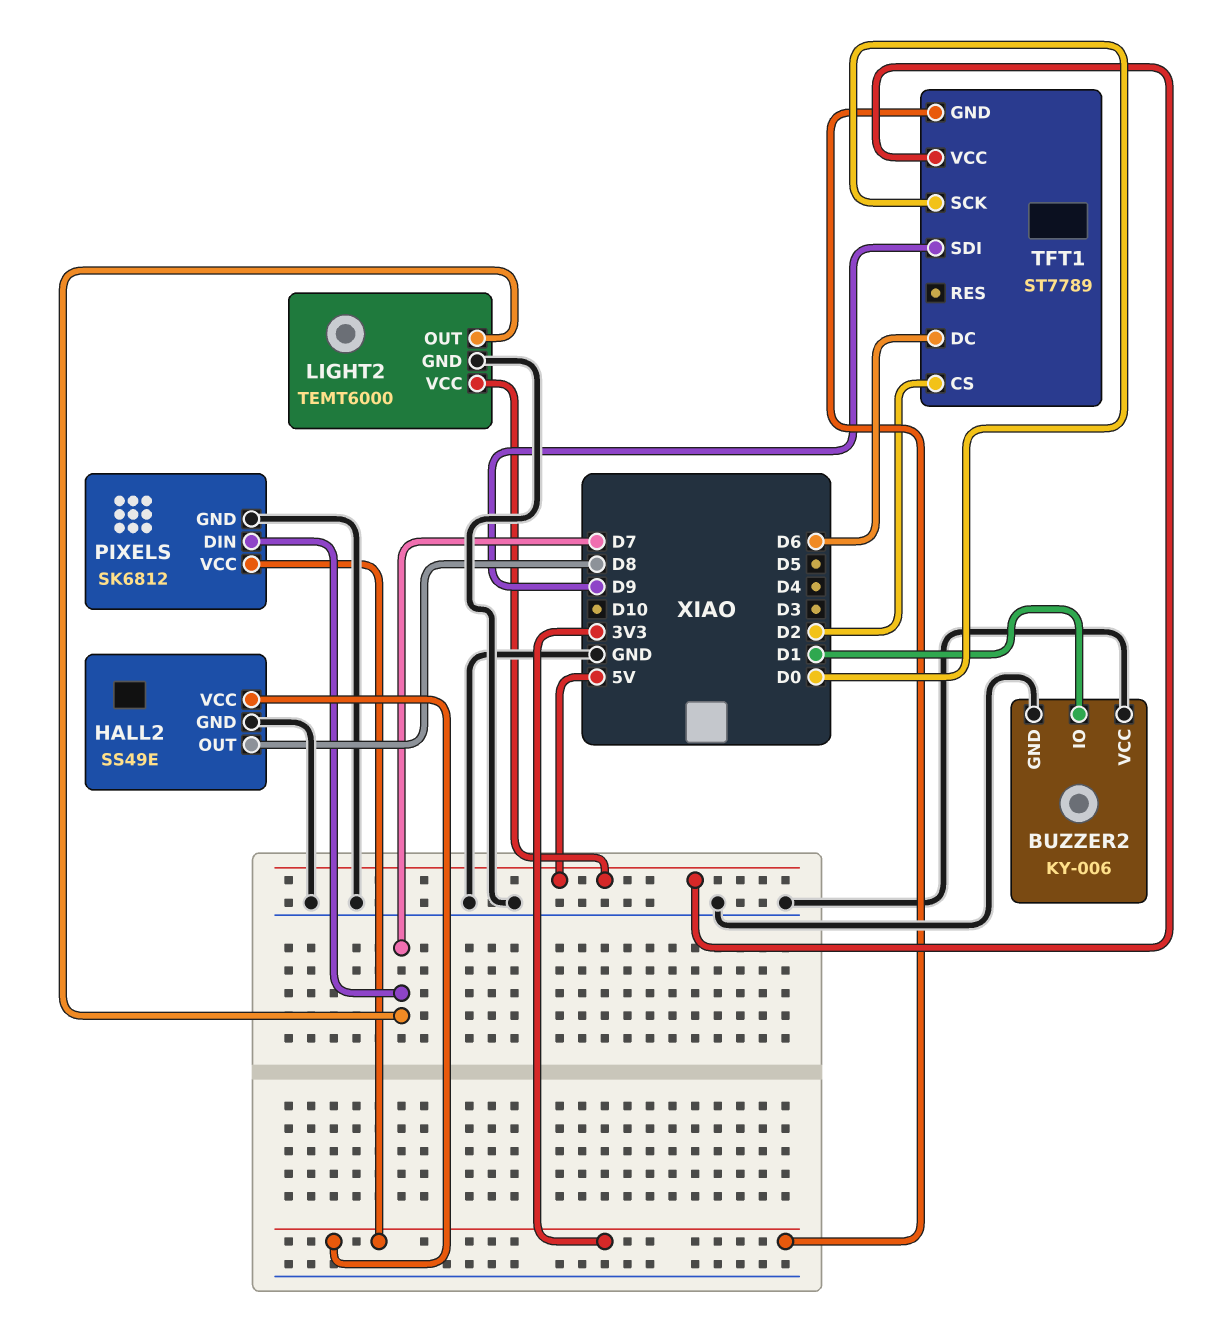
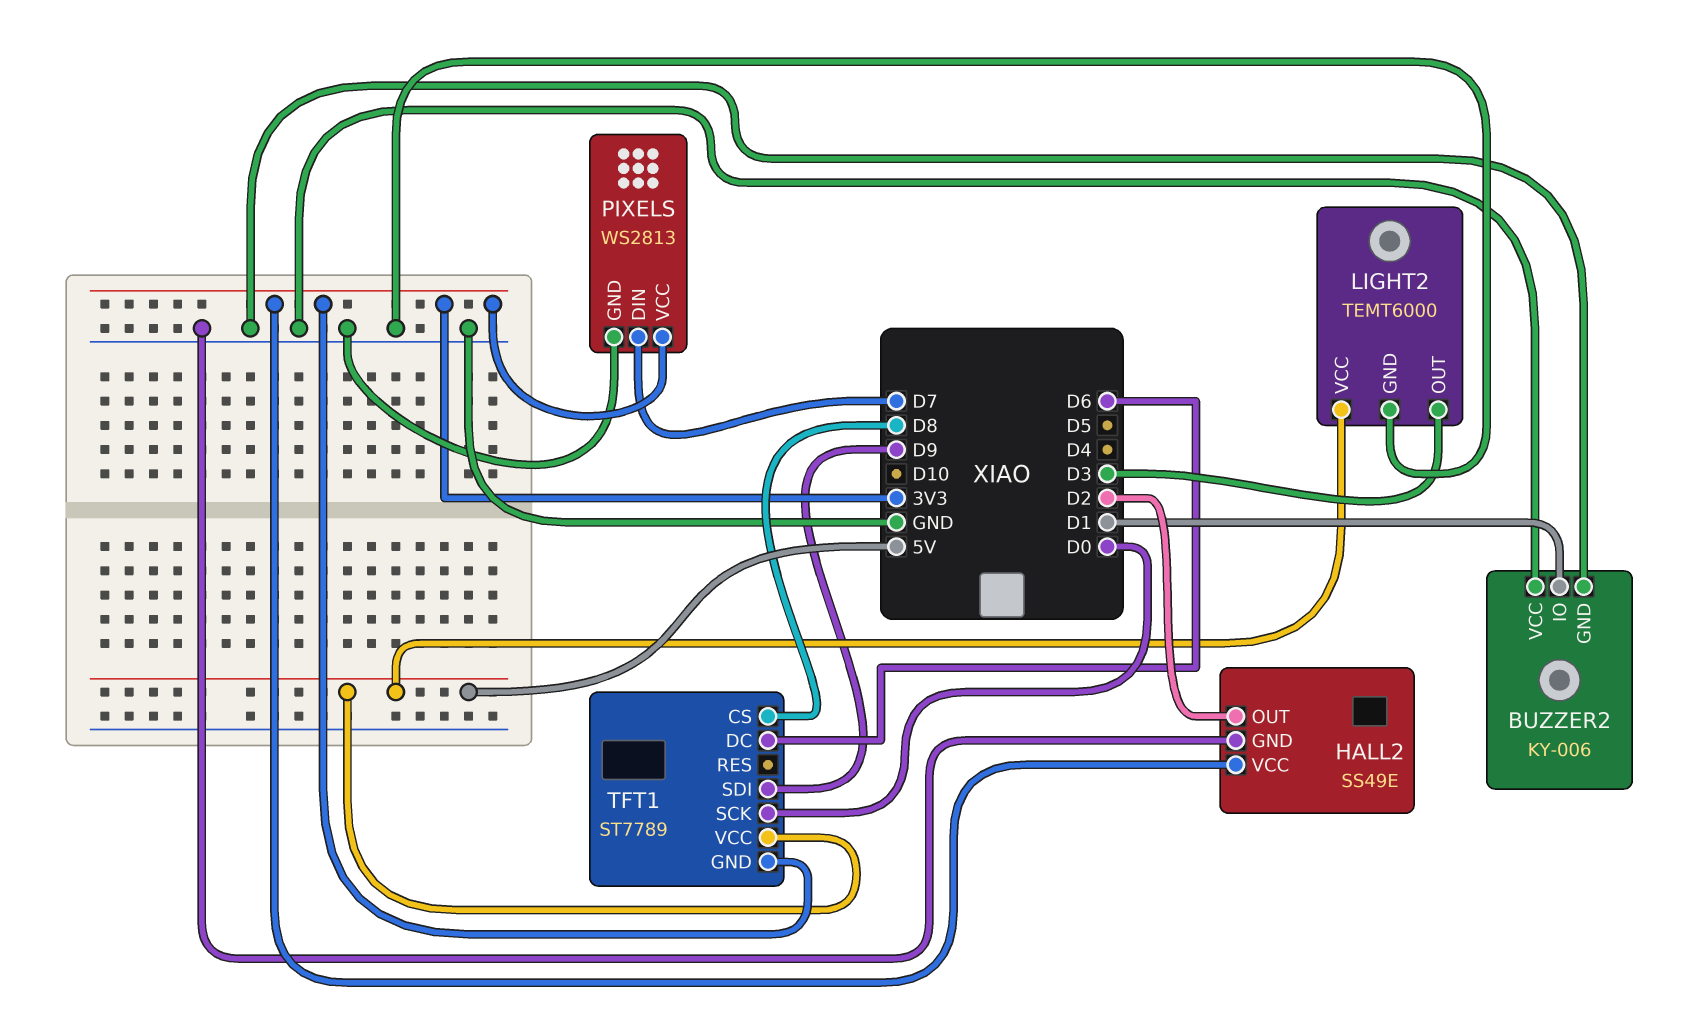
HALL2 pin OUT: D8 -> D2
LIGHT2 pin OUT: D7 -> D3
PIXELS: SK6812 -> WS2813
TFT1 pin CS: D2 -> D8

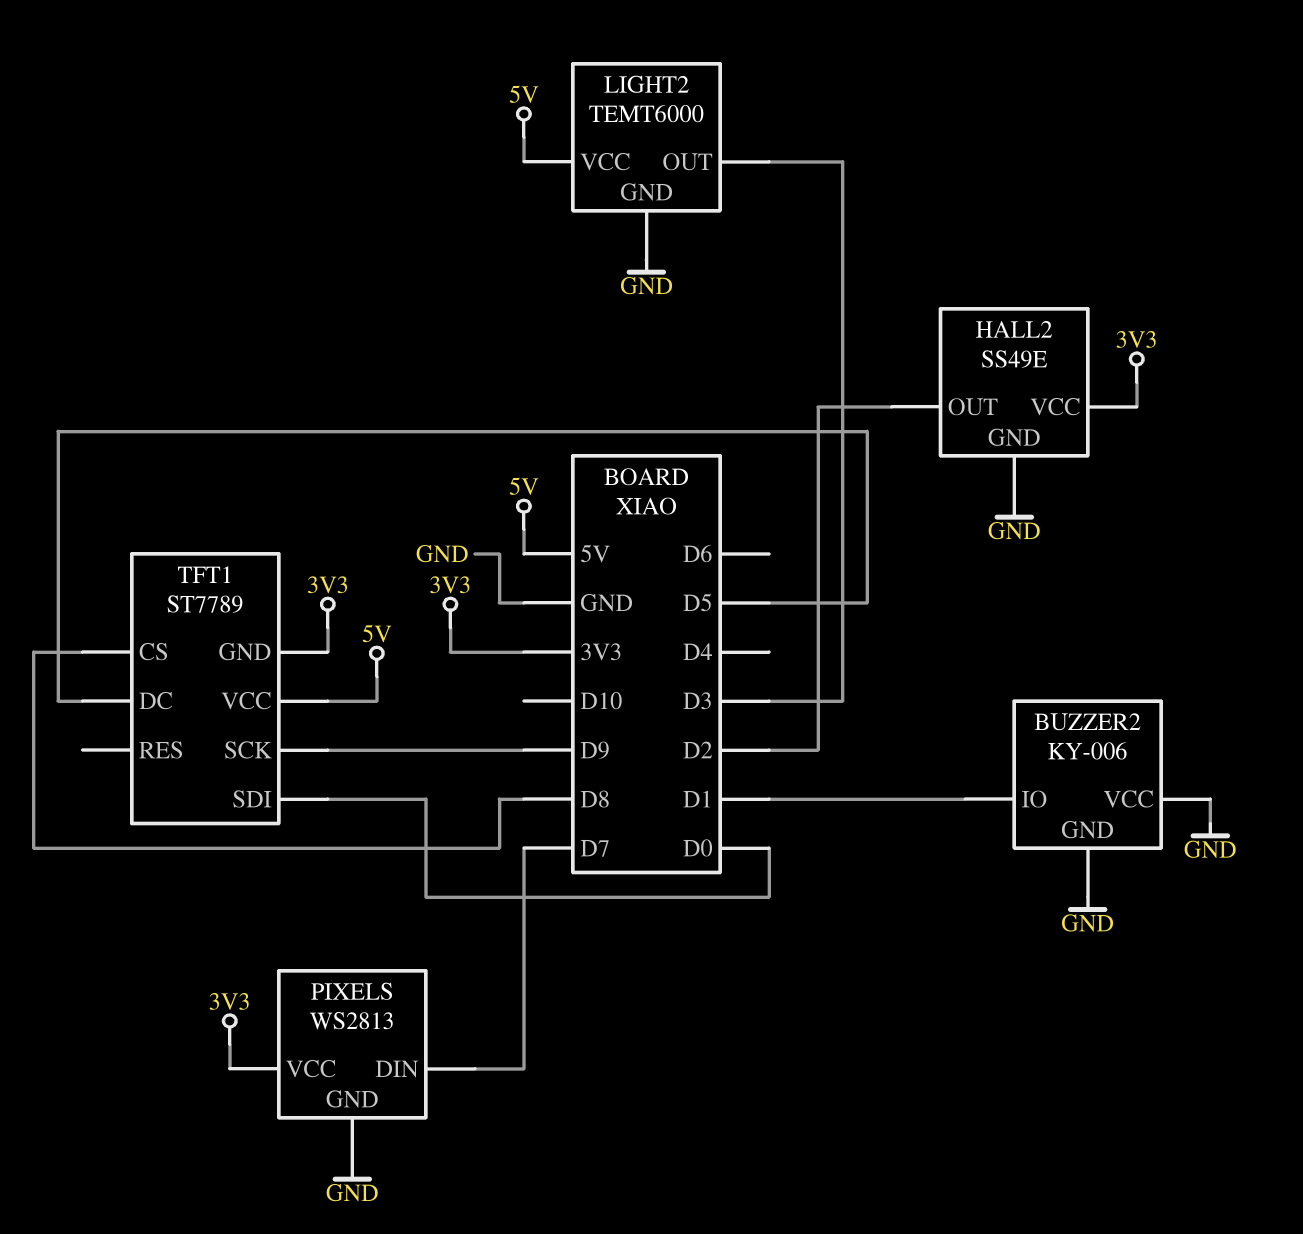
TFT1 pin DC: D6 -> D5
TFT1 pin SCK: D0 -> D9
TFT1 pin SDI: D9 -> D0

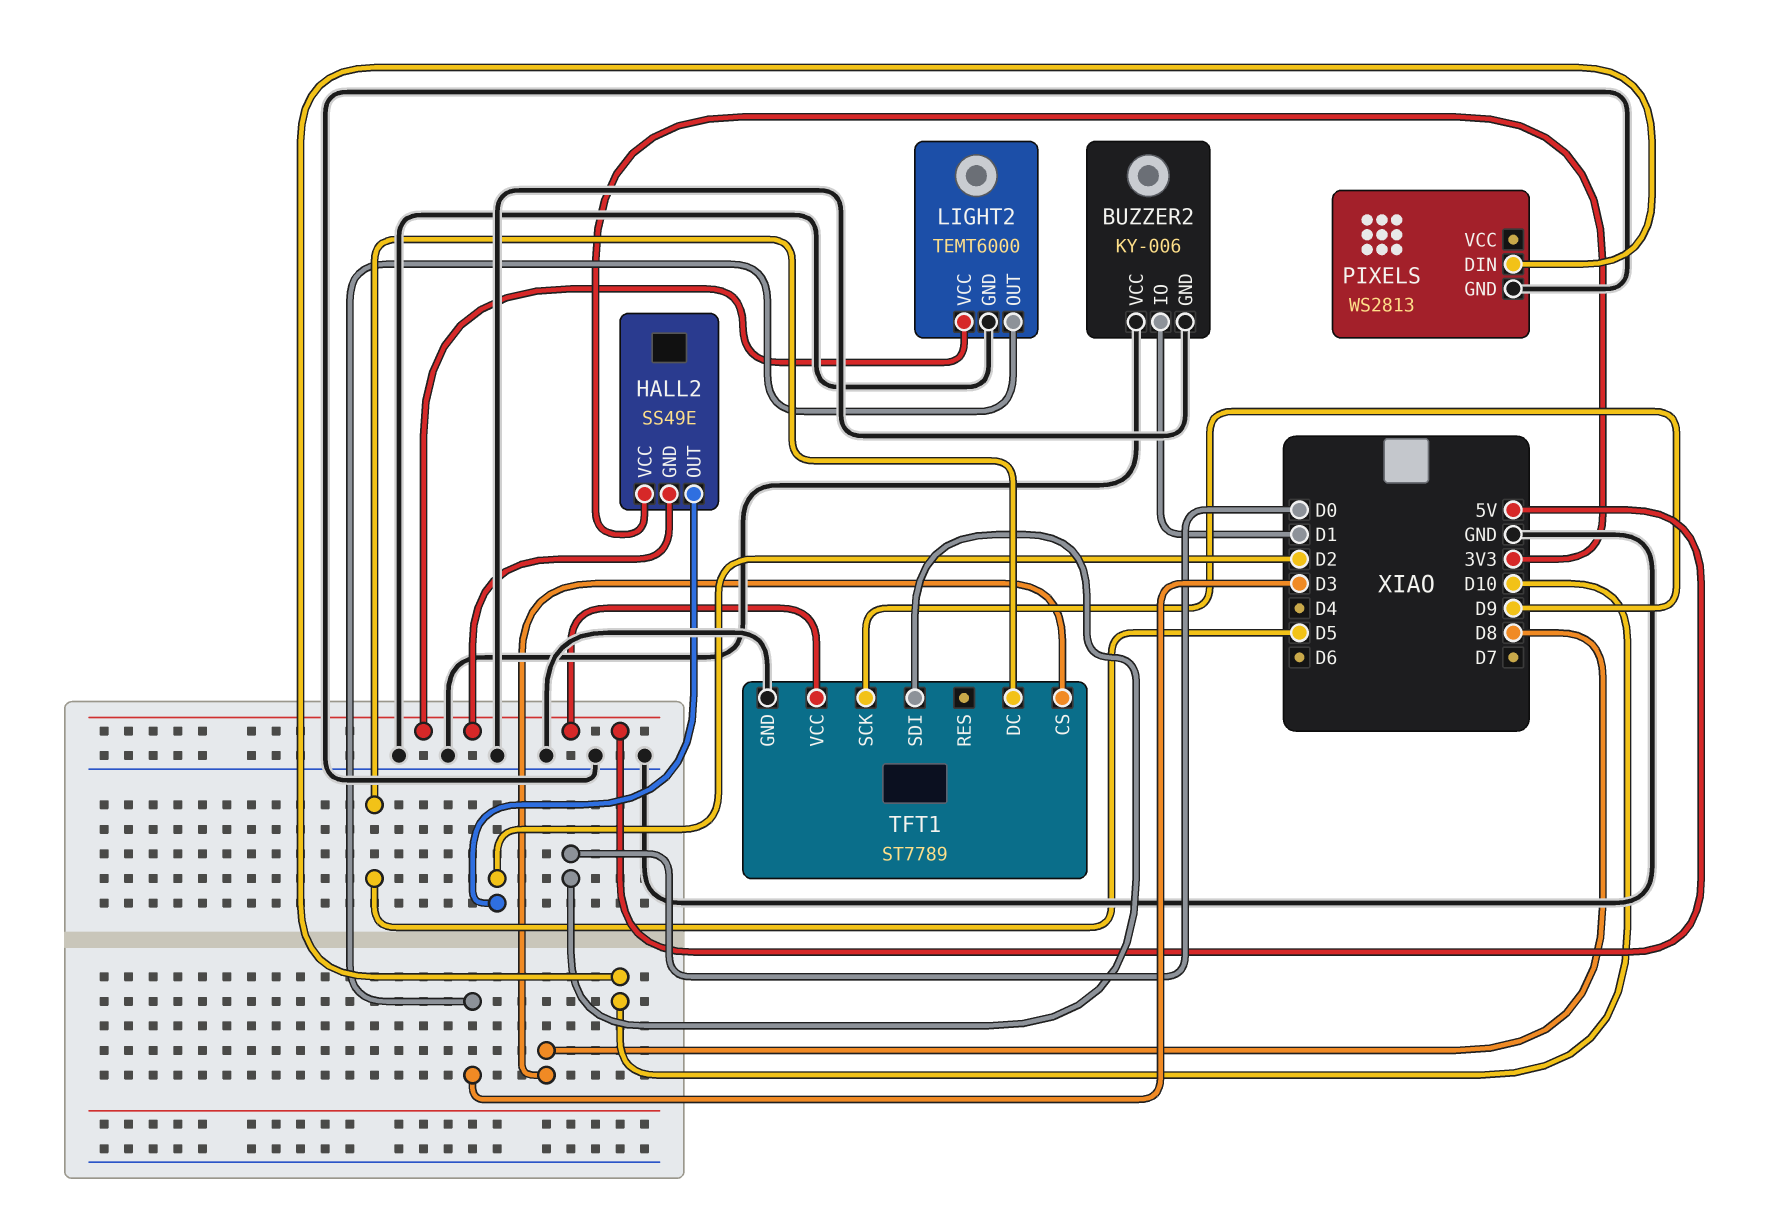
HALL2 pin GND: GND -> 5V
PIXELS pin DIN: D7 -> D10
PIXELS pin VCC: 3V3 -> none
TFT1 pin GND: 3V3 -> GND

